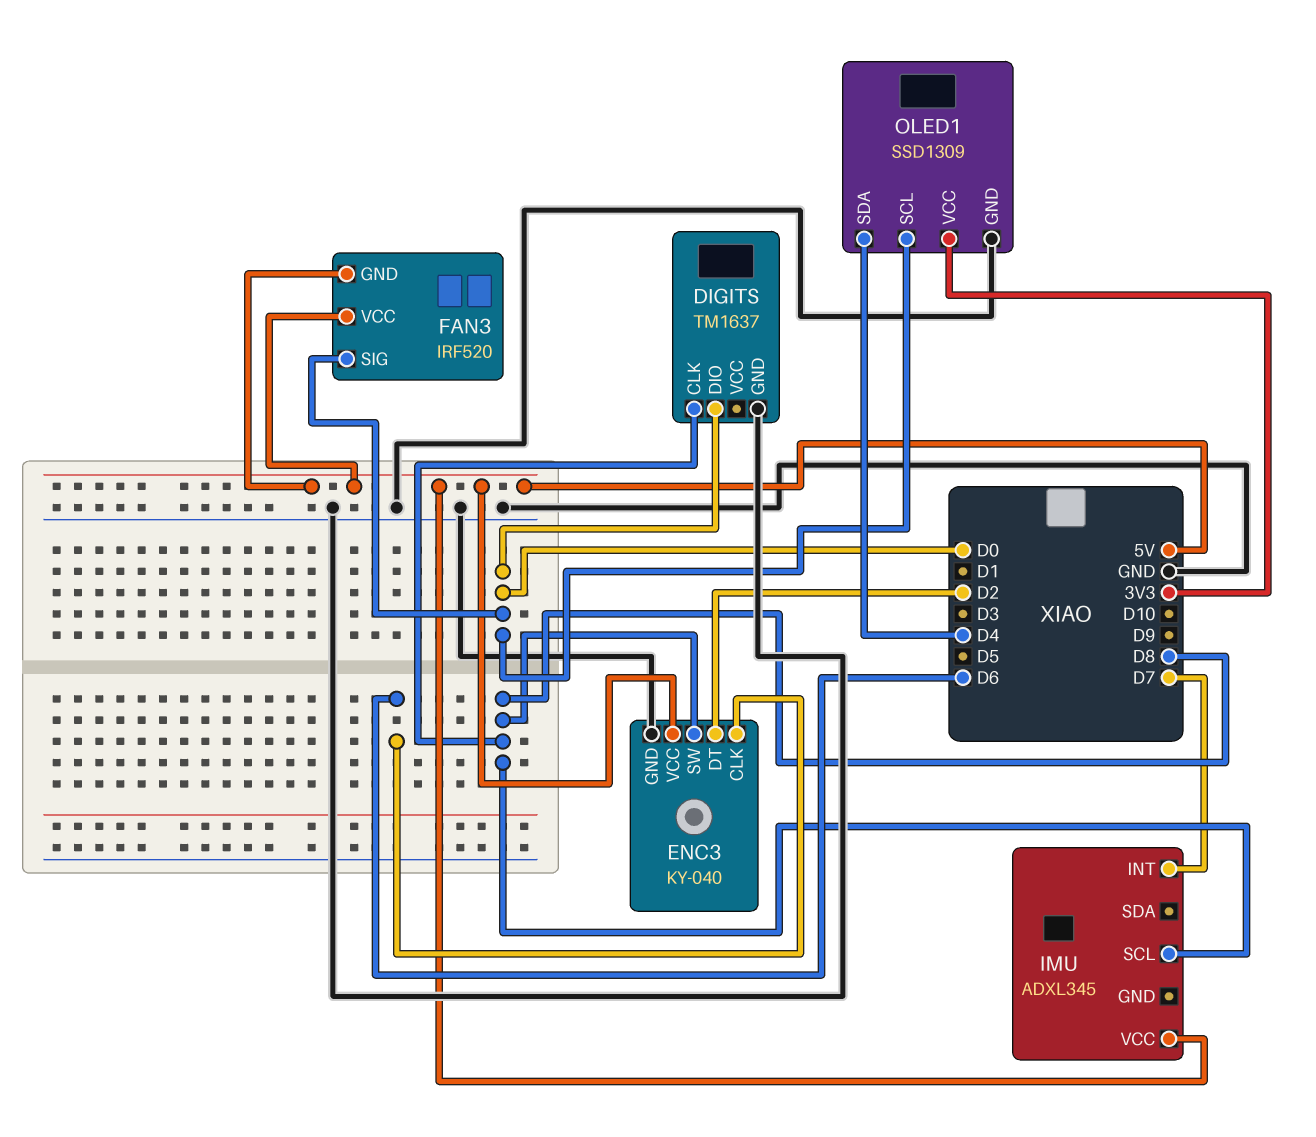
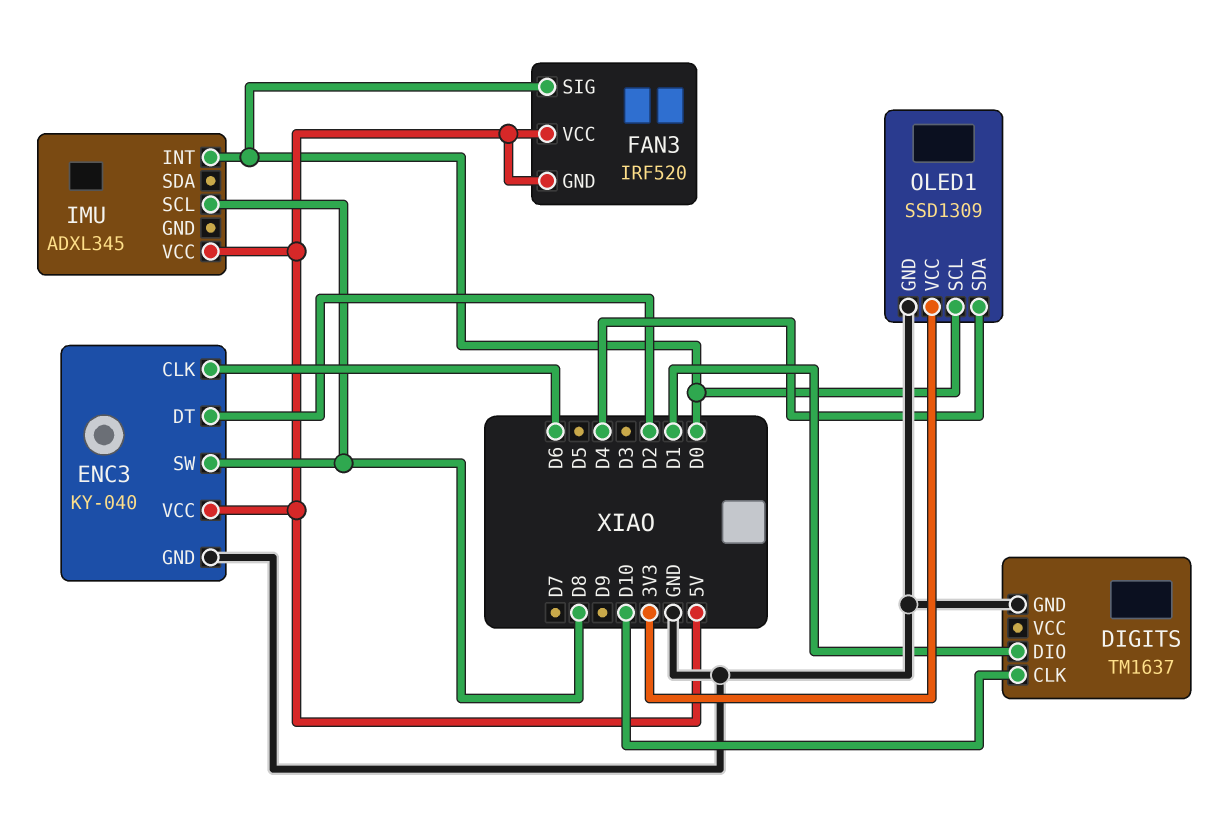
DIGITS pin CLK: D8 -> D10
DIGITS pin DIO: D0 -> D1
IMU pin INT: D7 -> D0

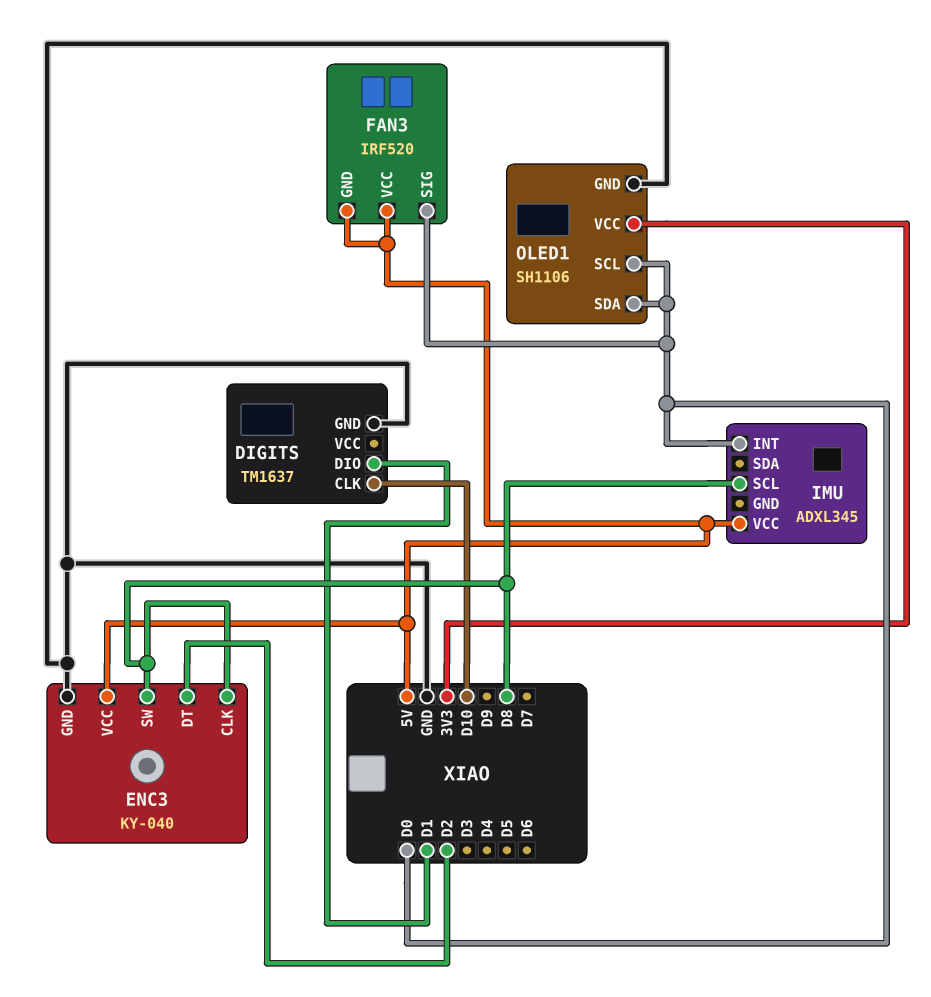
ENC3 pin CLK: D6 -> D8
OLED1: SSD1309 -> SH1106
OLED1 pin SDA: D4 -> D0

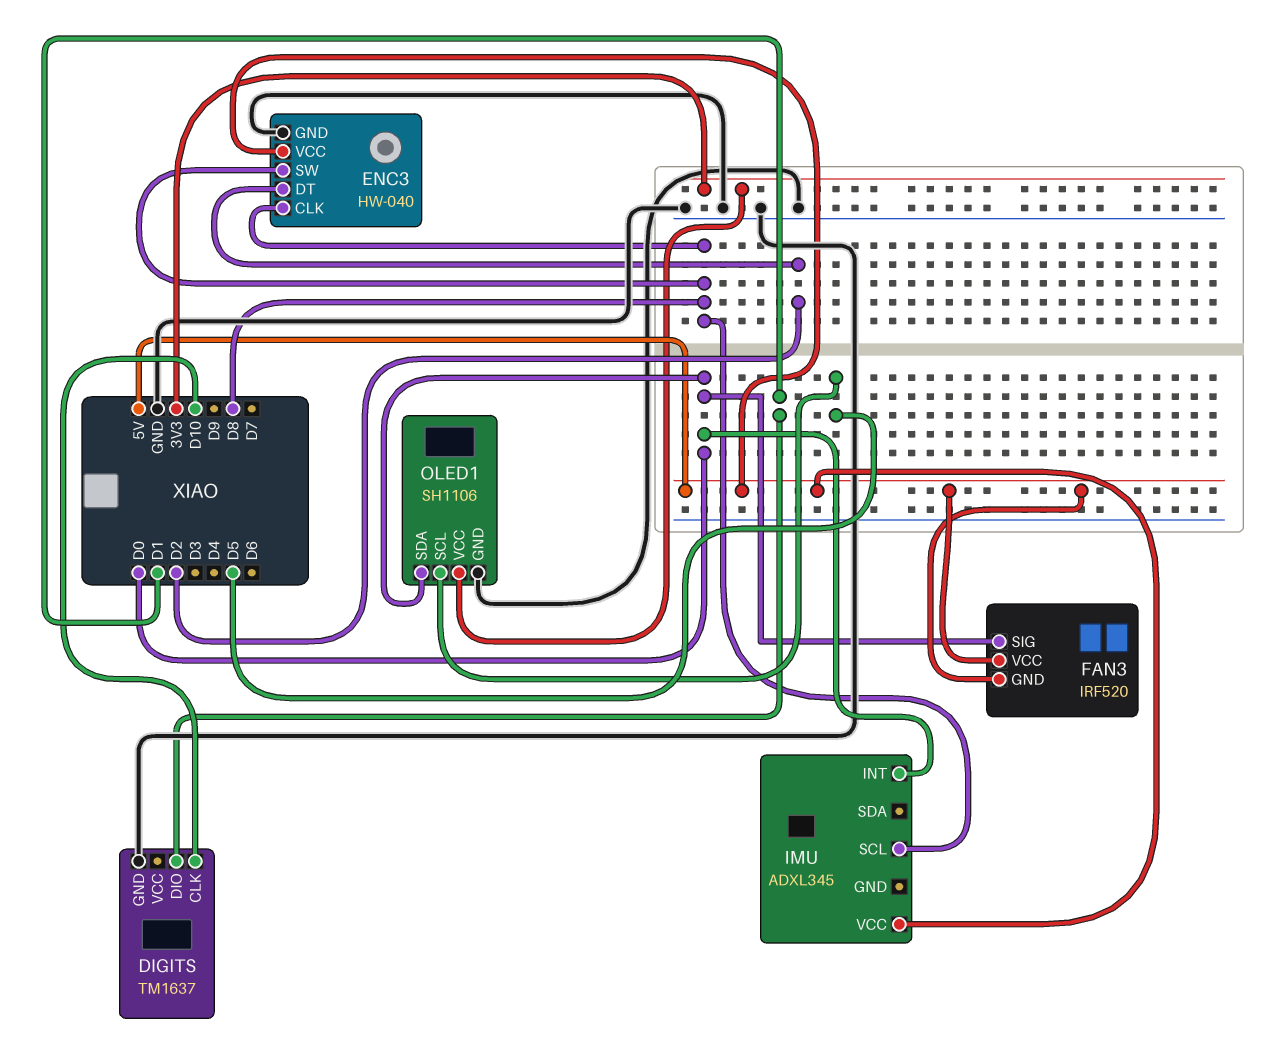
ENC3: KY-040 -> HW-040
OLED1 pin SCL: D0 -> D5

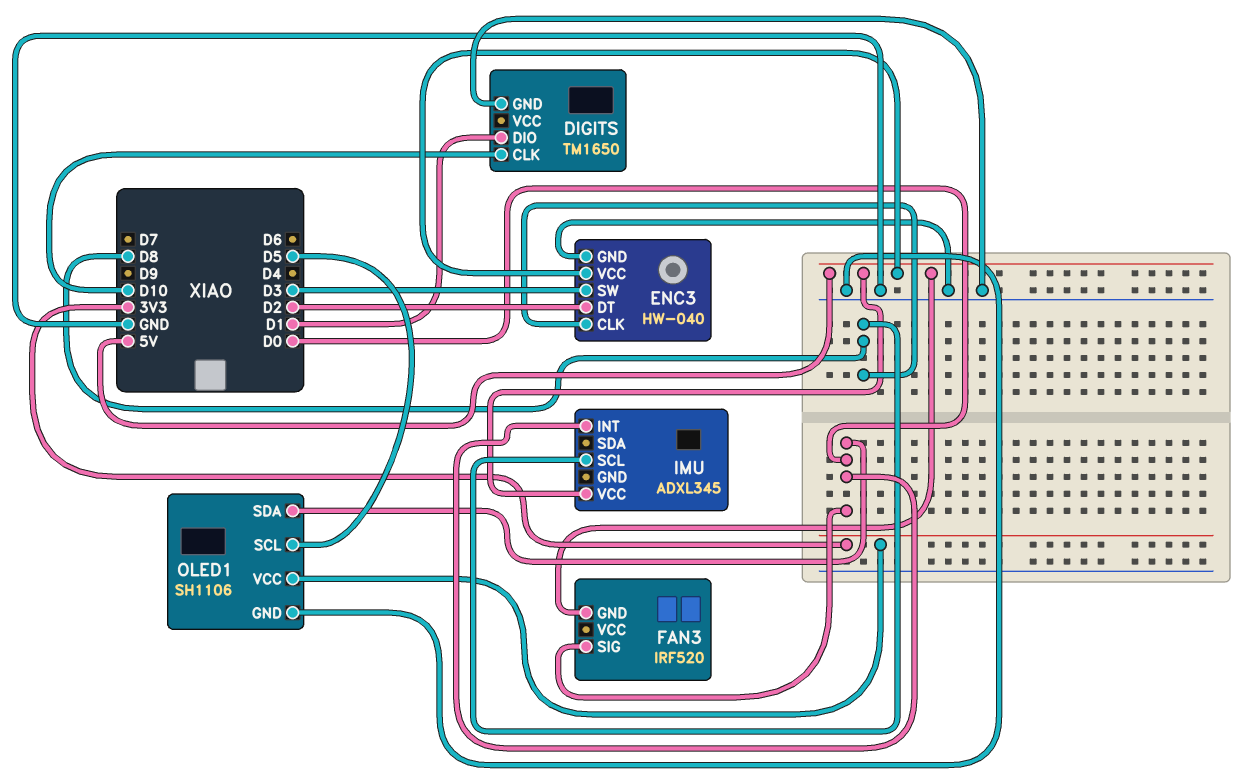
DIGITS: TM1637 -> TM1650
ENC3 pin SW: D8 -> D3
FAN3 pin VCC: 5V -> none

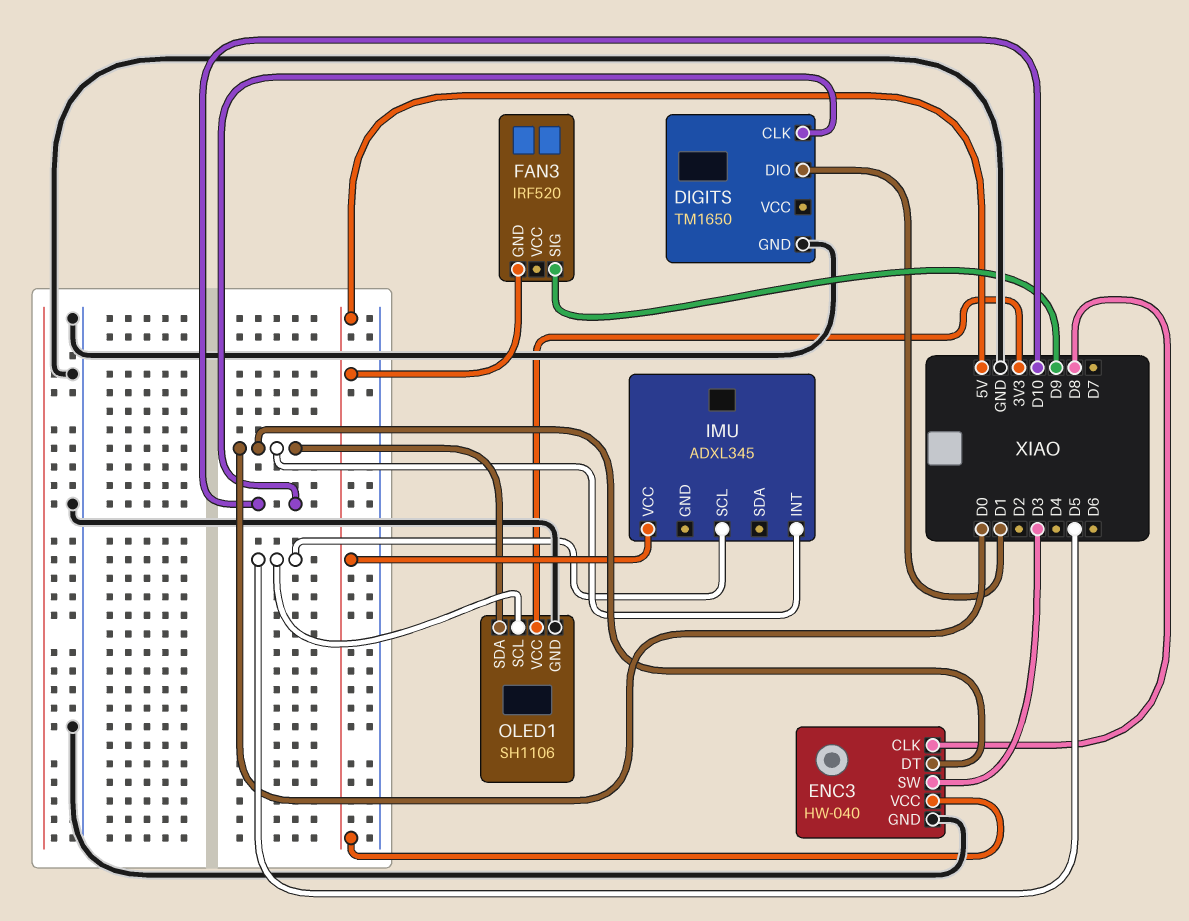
ENC3 pin DT: D2 -> D0
FAN3 pin SIG: D0 -> D9
IMU pin SCL: D8 -> D5

